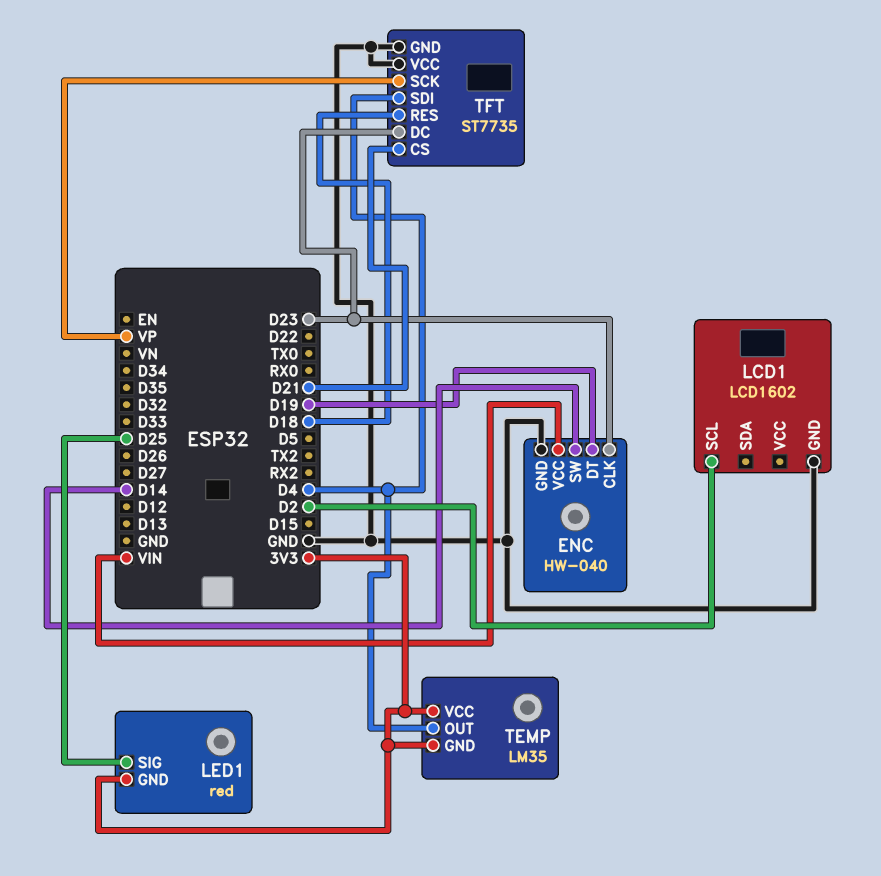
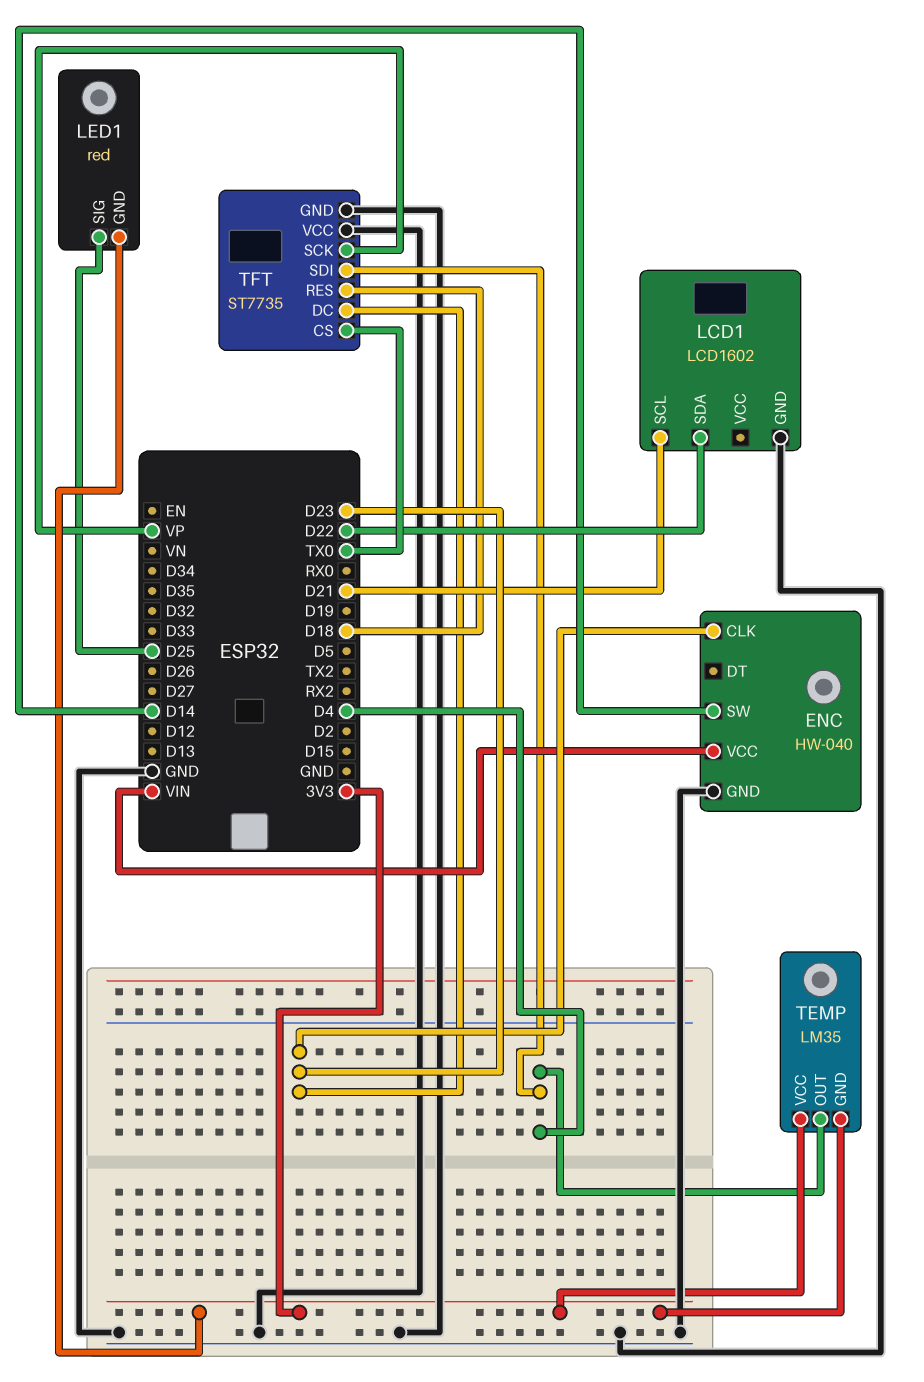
ENC pin DT: D19 -> none
LCD1 pin SCL: D2 -> D21
LCD1 pin SDA: none -> D22
TFT pin CS: D21 -> TX0

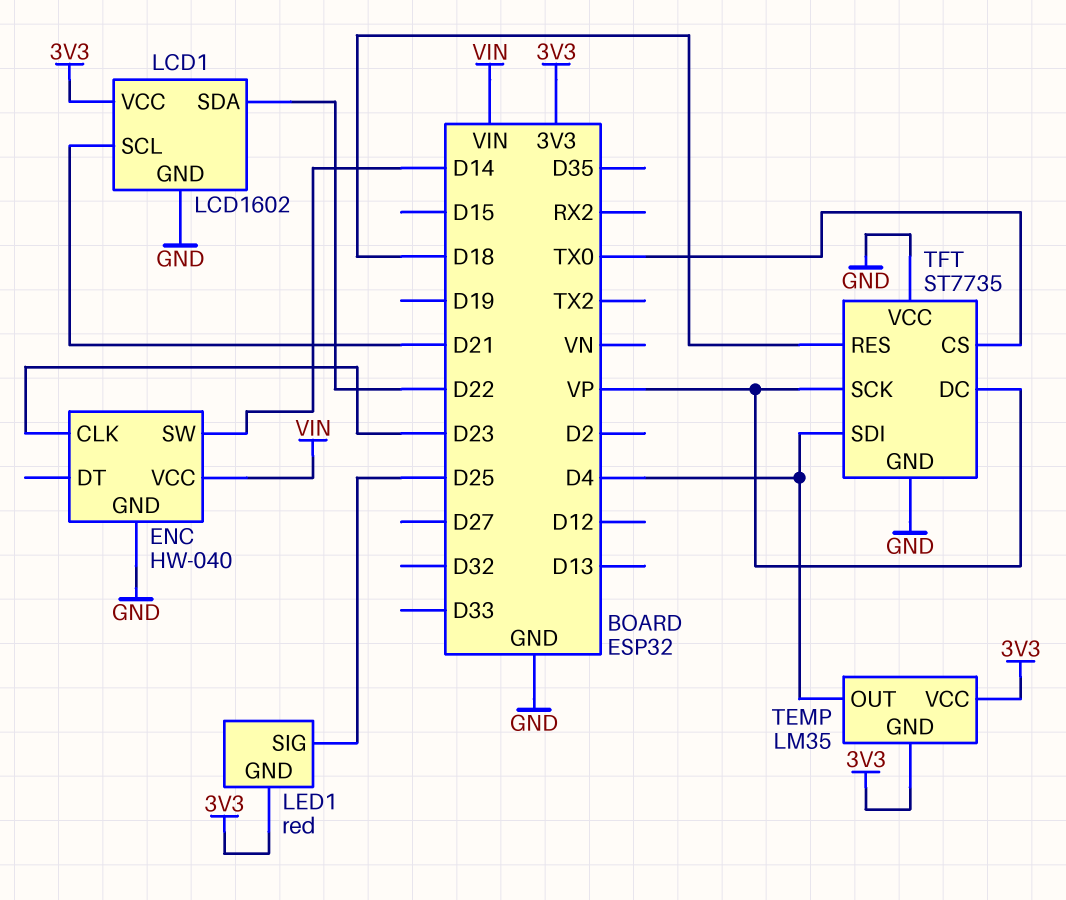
LCD1 pin VCC: none -> 3V3
TFT pin DC: D23 -> VP

